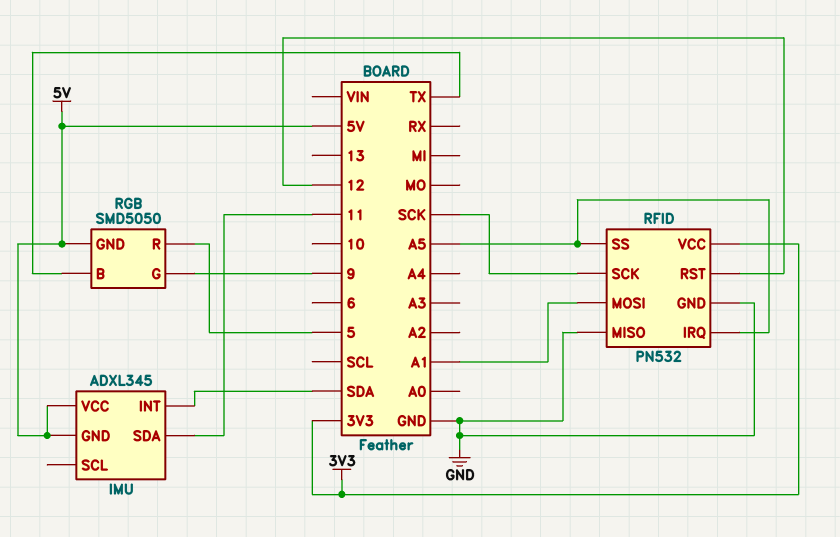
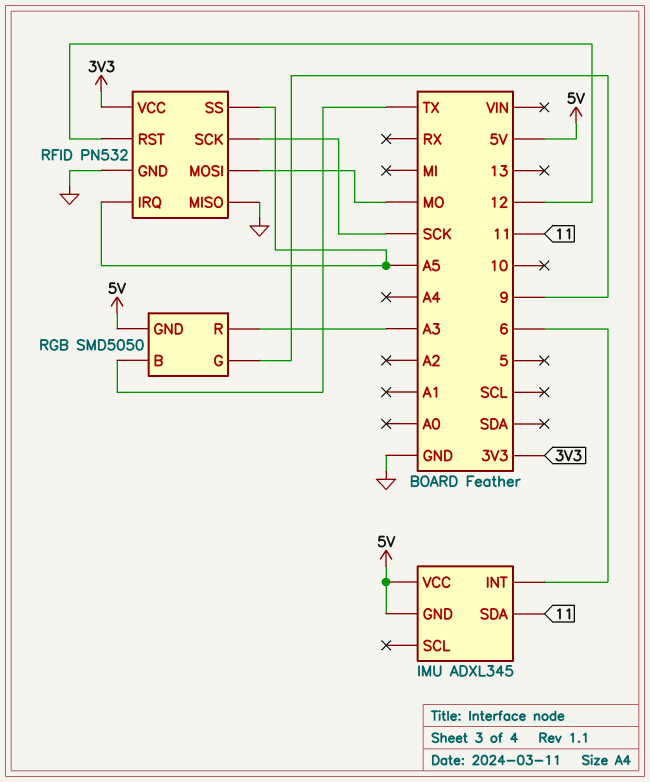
IMU pin INT: SDA -> 6
RFID pin MOSI: A1 -> MO
RGB pin R: 5 -> A3

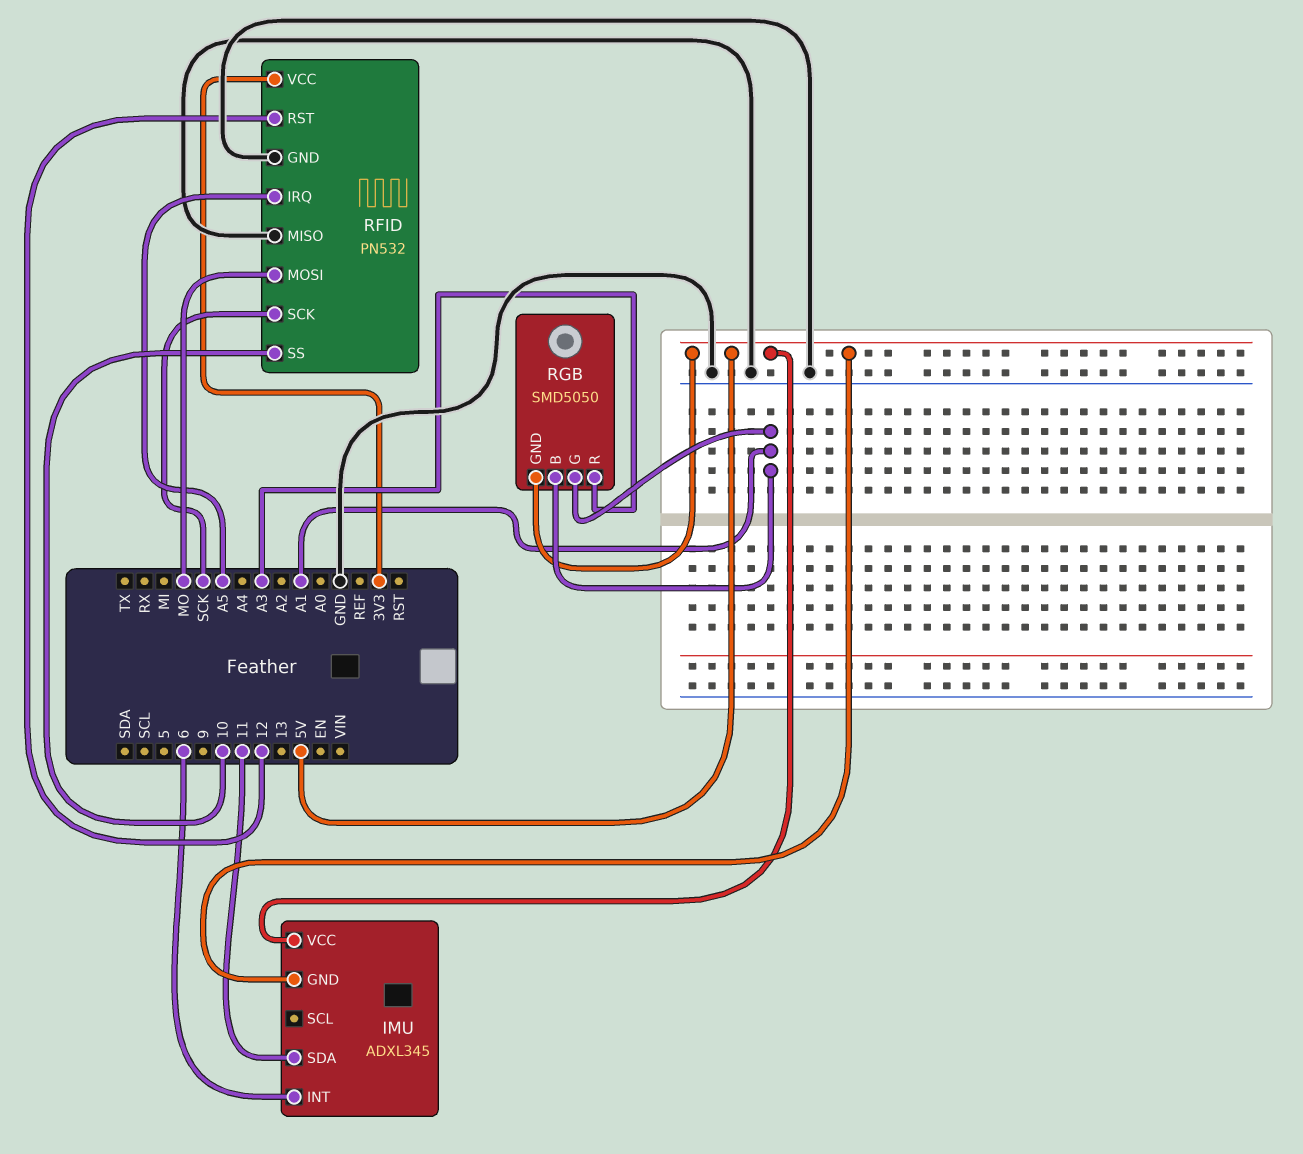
RFID pin SS: A5 -> 10
RGB pin B: TX -> A1
RGB pin G: 9 -> A1

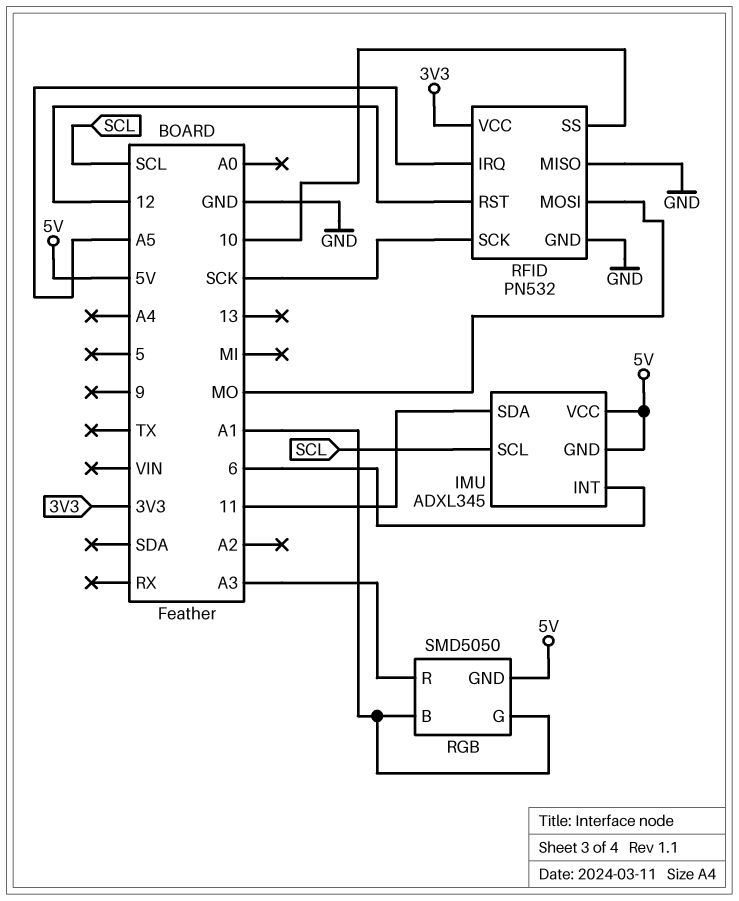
IMU pin SCL: none -> SCL

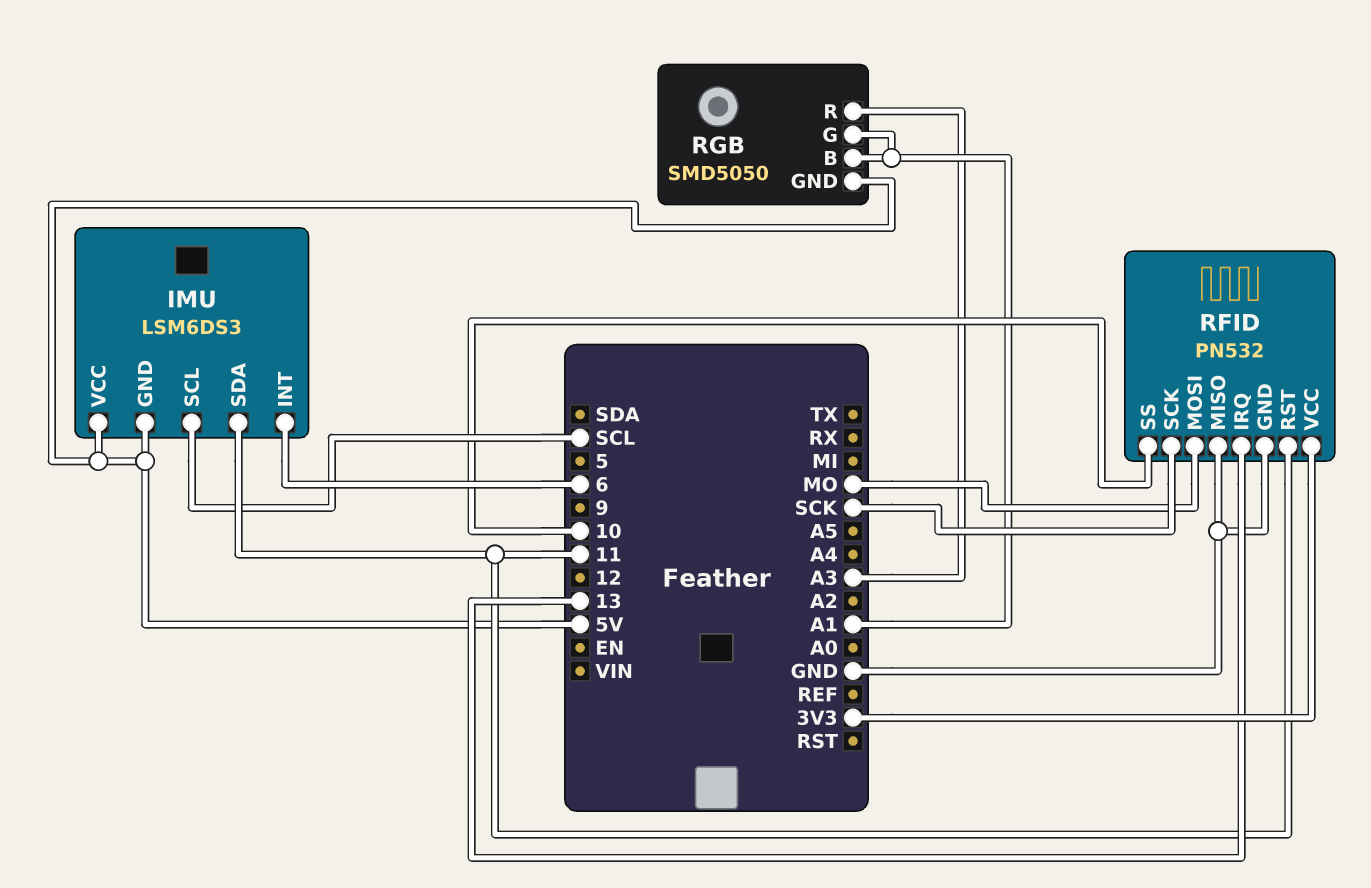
IMU: ADXL345 -> LSM6DS3
RFID pin IRQ: A5 -> 13
RFID pin RST: 12 -> 11

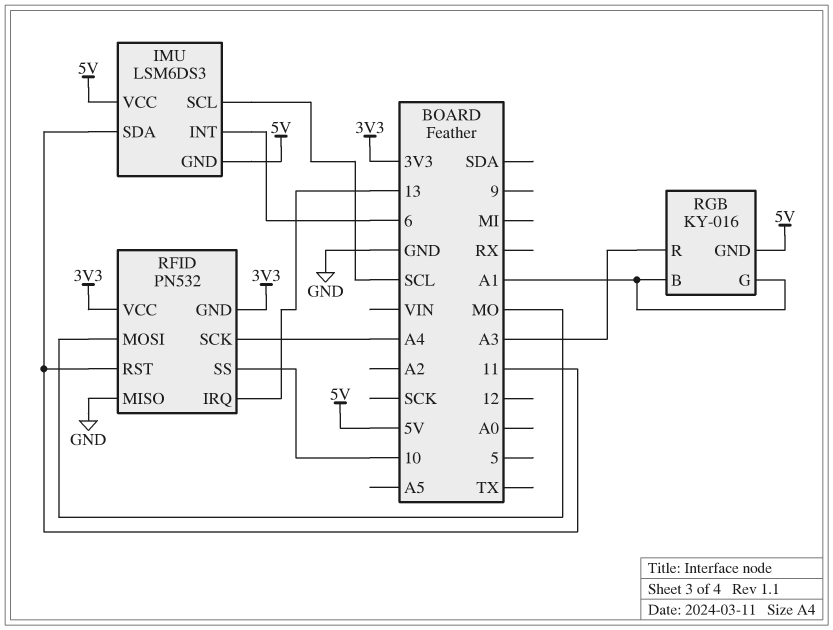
RFID pin GND: GND -> 3V3
RFID pin SCK: SCK -> A4
RGB: SMD5050 -> KY-016

